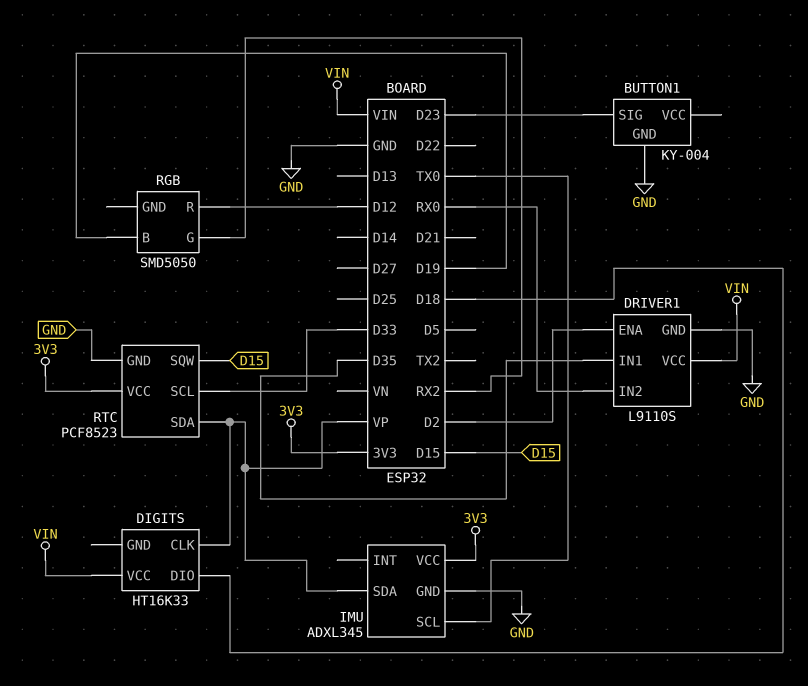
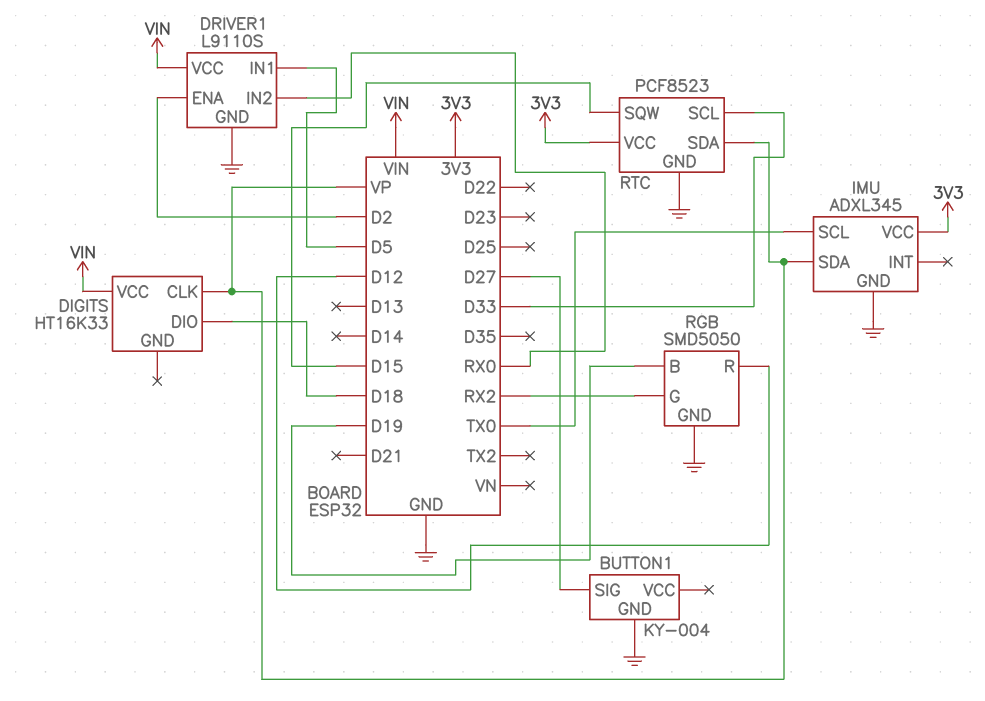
BUTTON1 pin SIG: D23 -> D27
DRIVER1 pin IN1: D35 -> D5
RGB pin GND: none -> GND

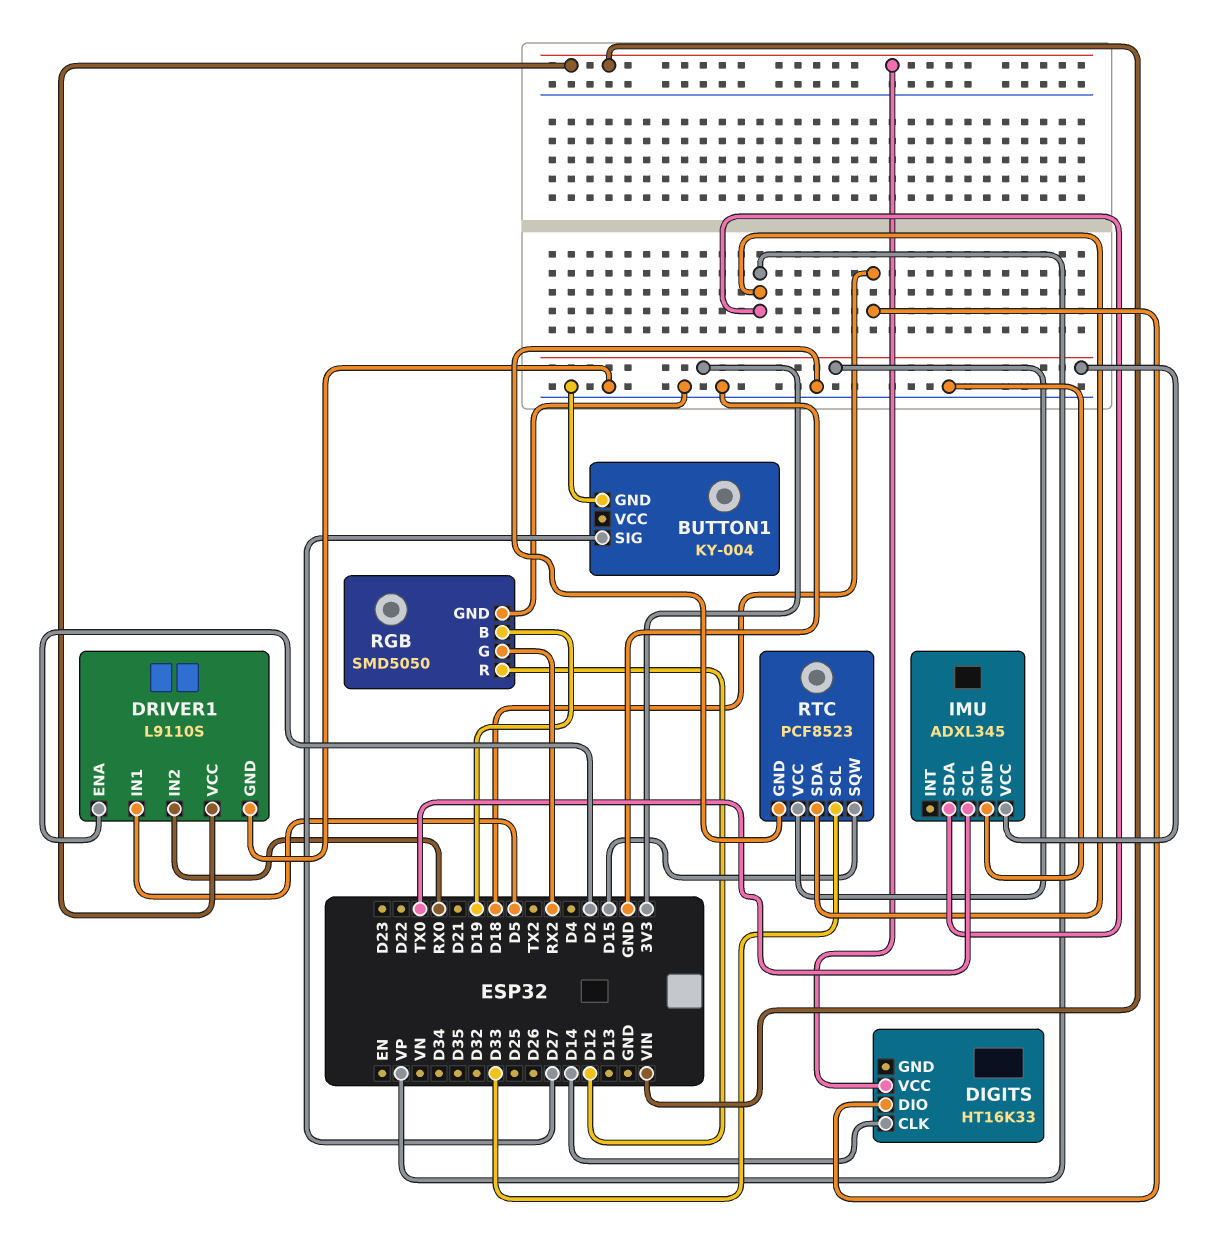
DIGITS pin CLK: VP -> D14

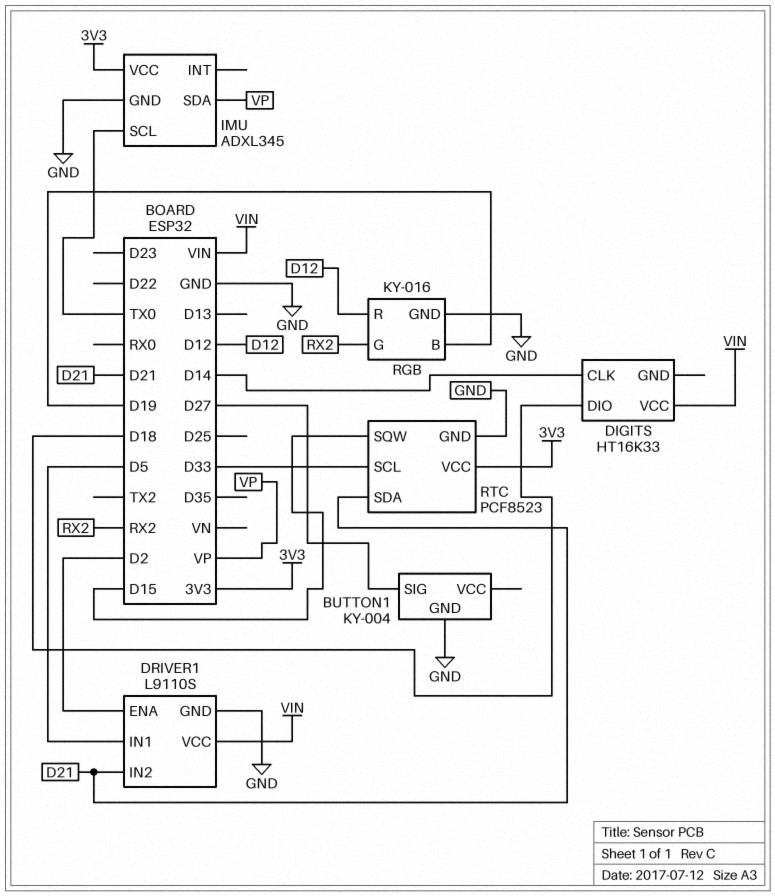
DRIVER1 pin IN2: RX0 -> D21
RGB: SMD5050 -> KY-016
RTC pin SDA: VP -> D21

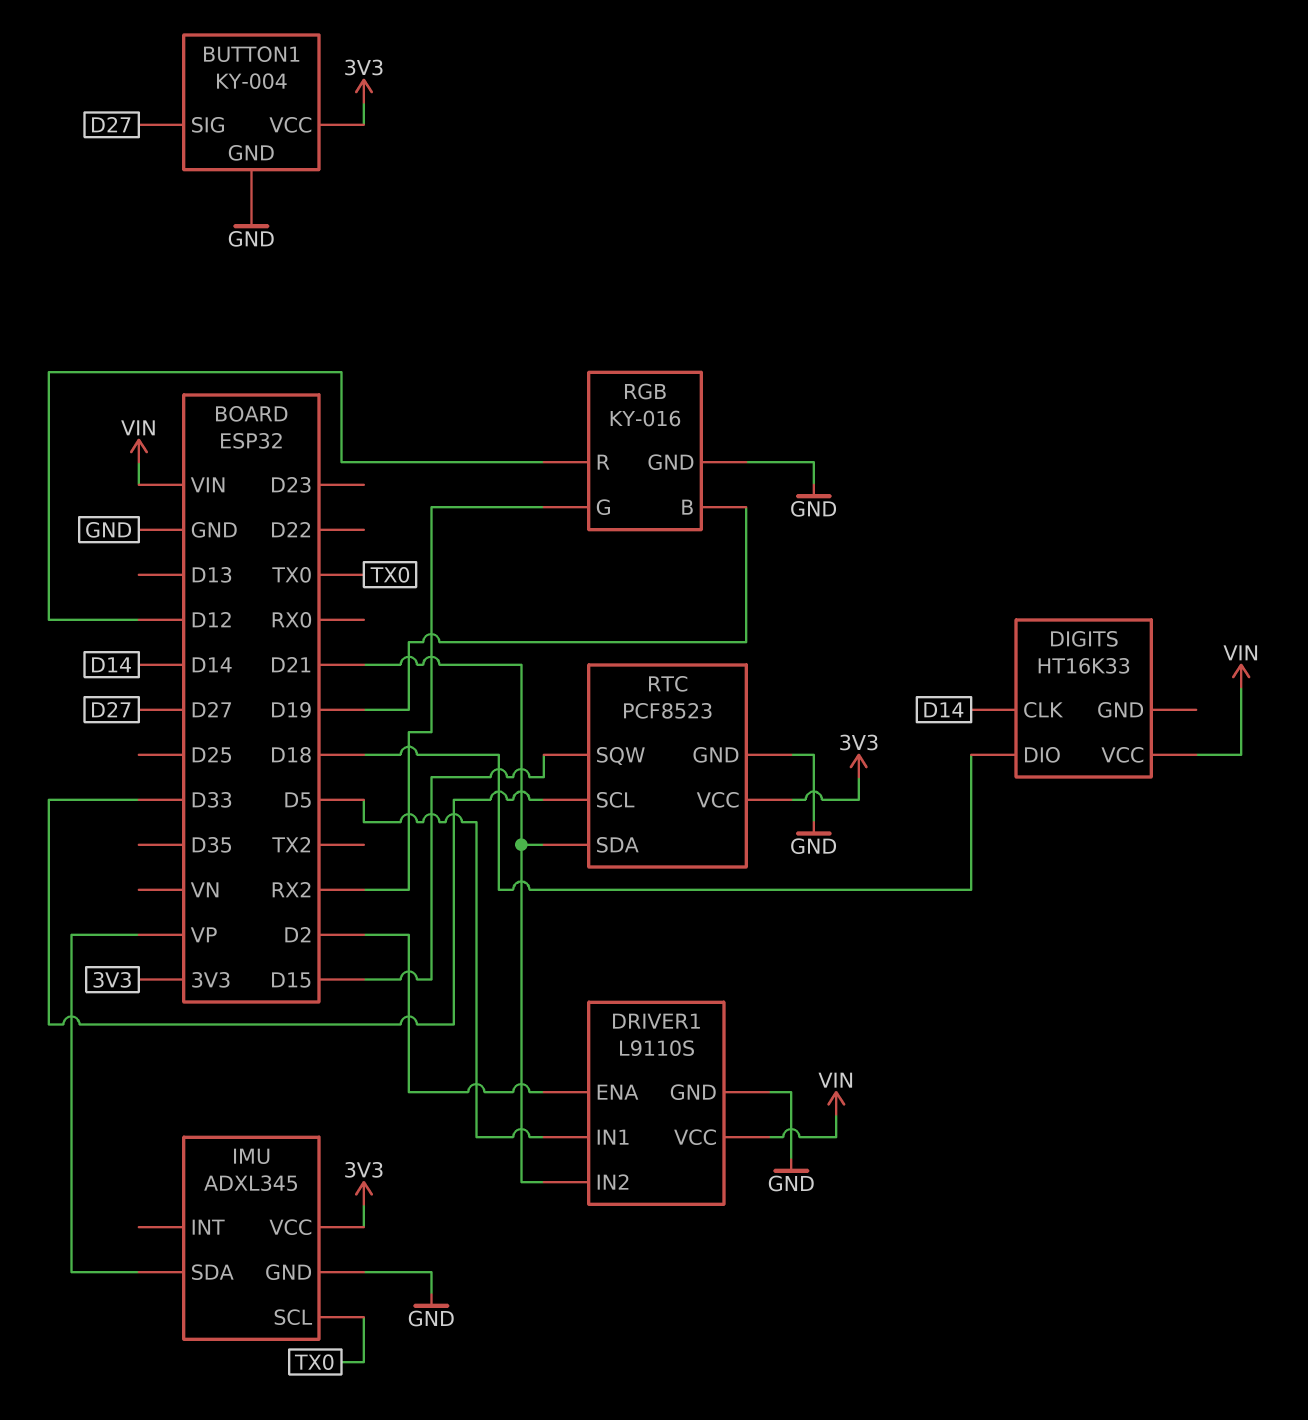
BUTTON1 pin VCC: none -> 3V3

